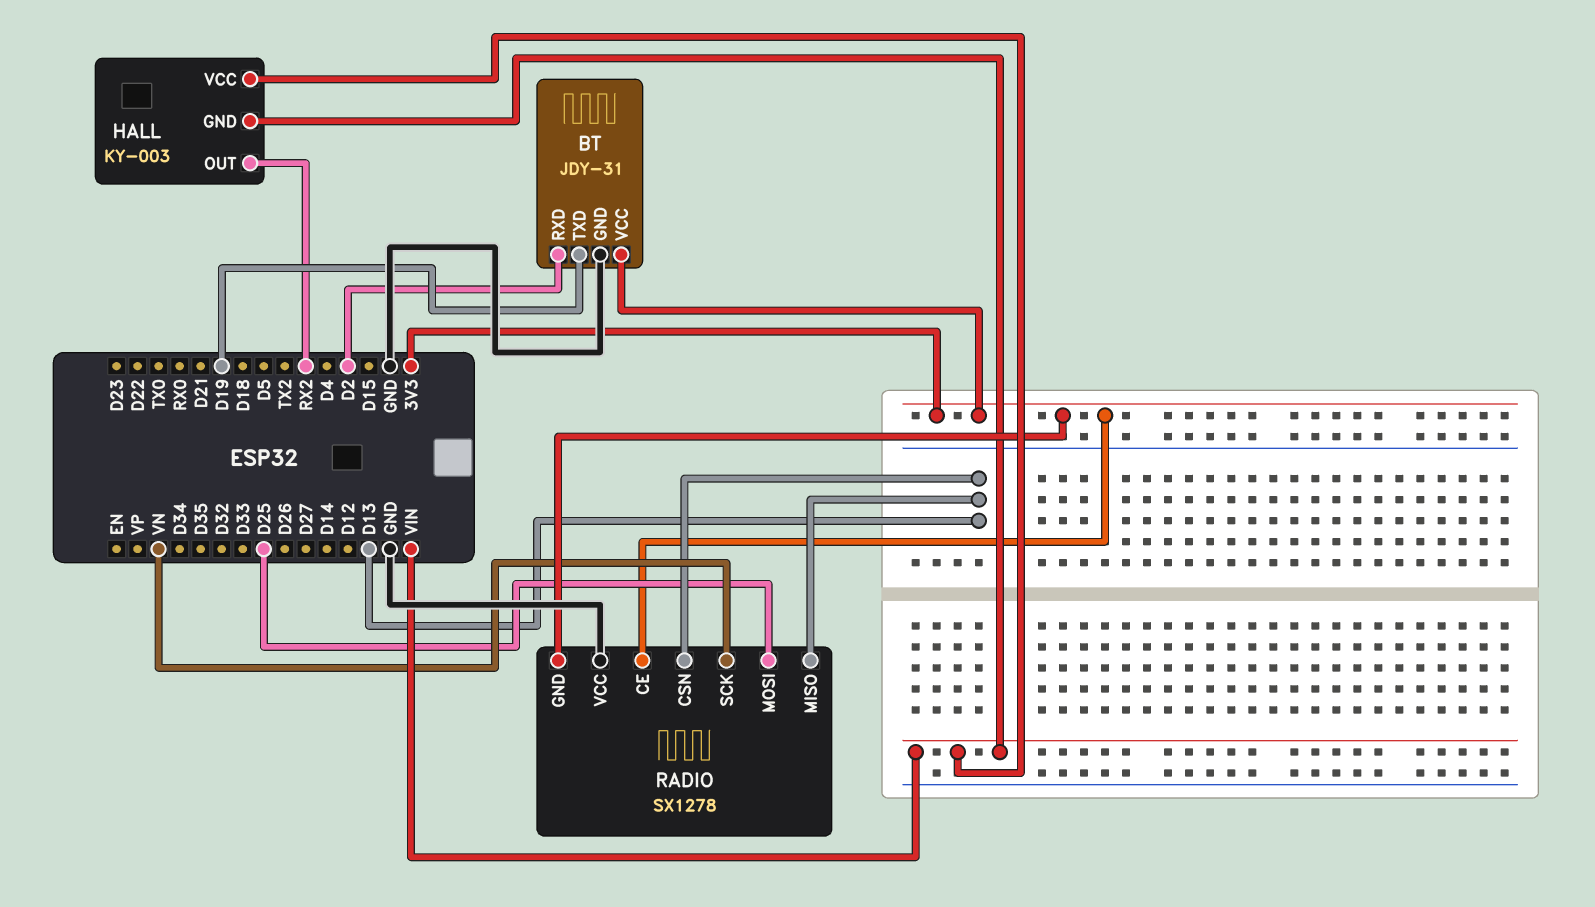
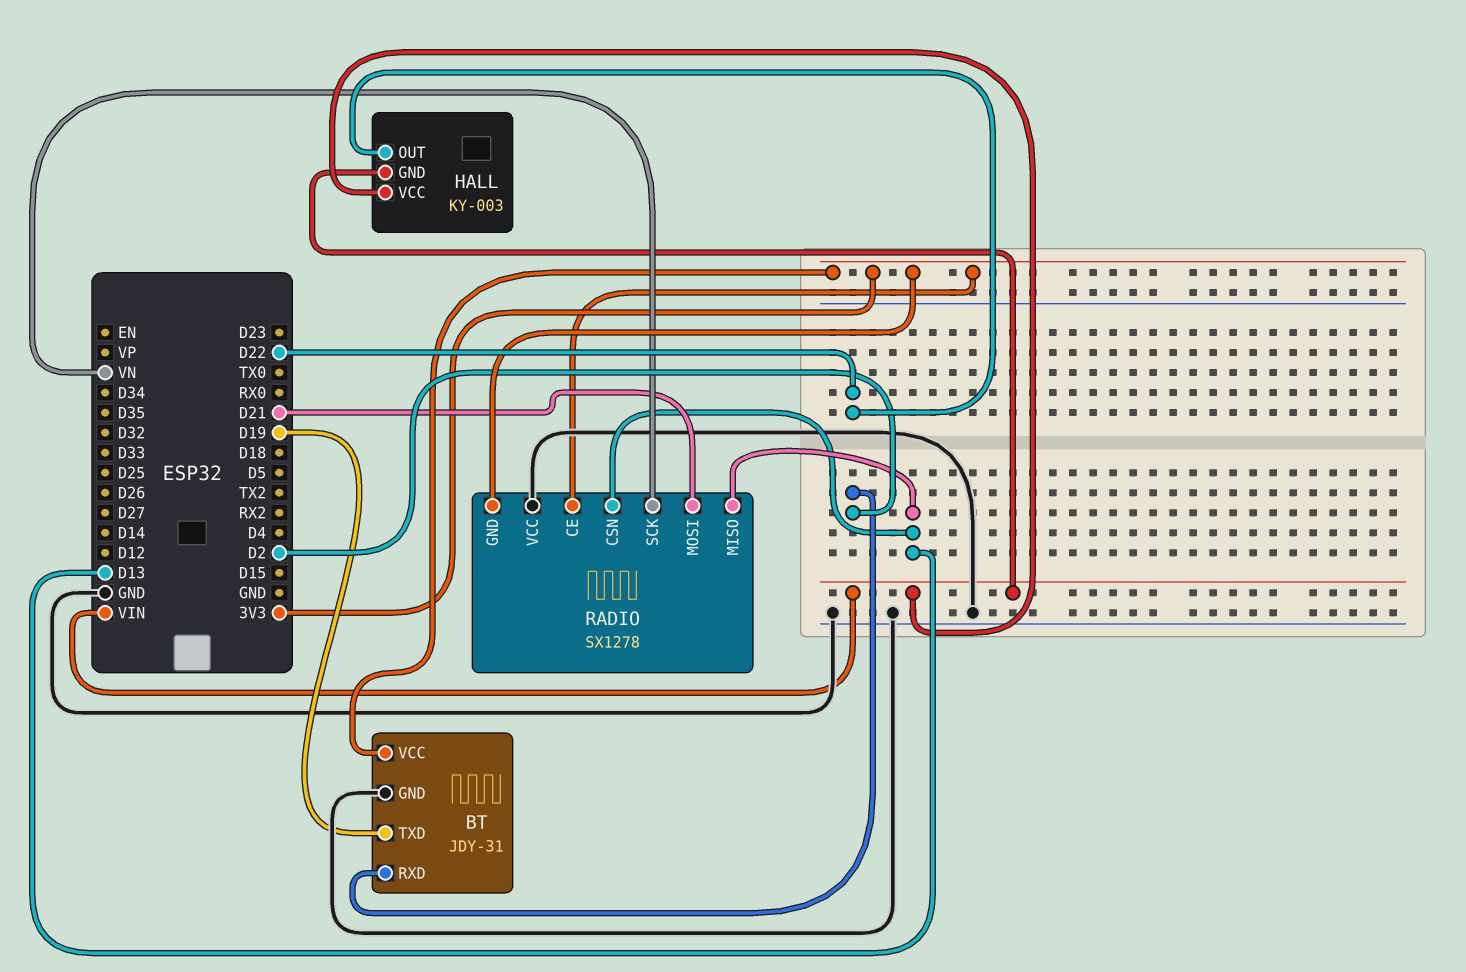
HALL pin OUT: RX2 -> D22
RADIO pin MOSI: D25 -> D21

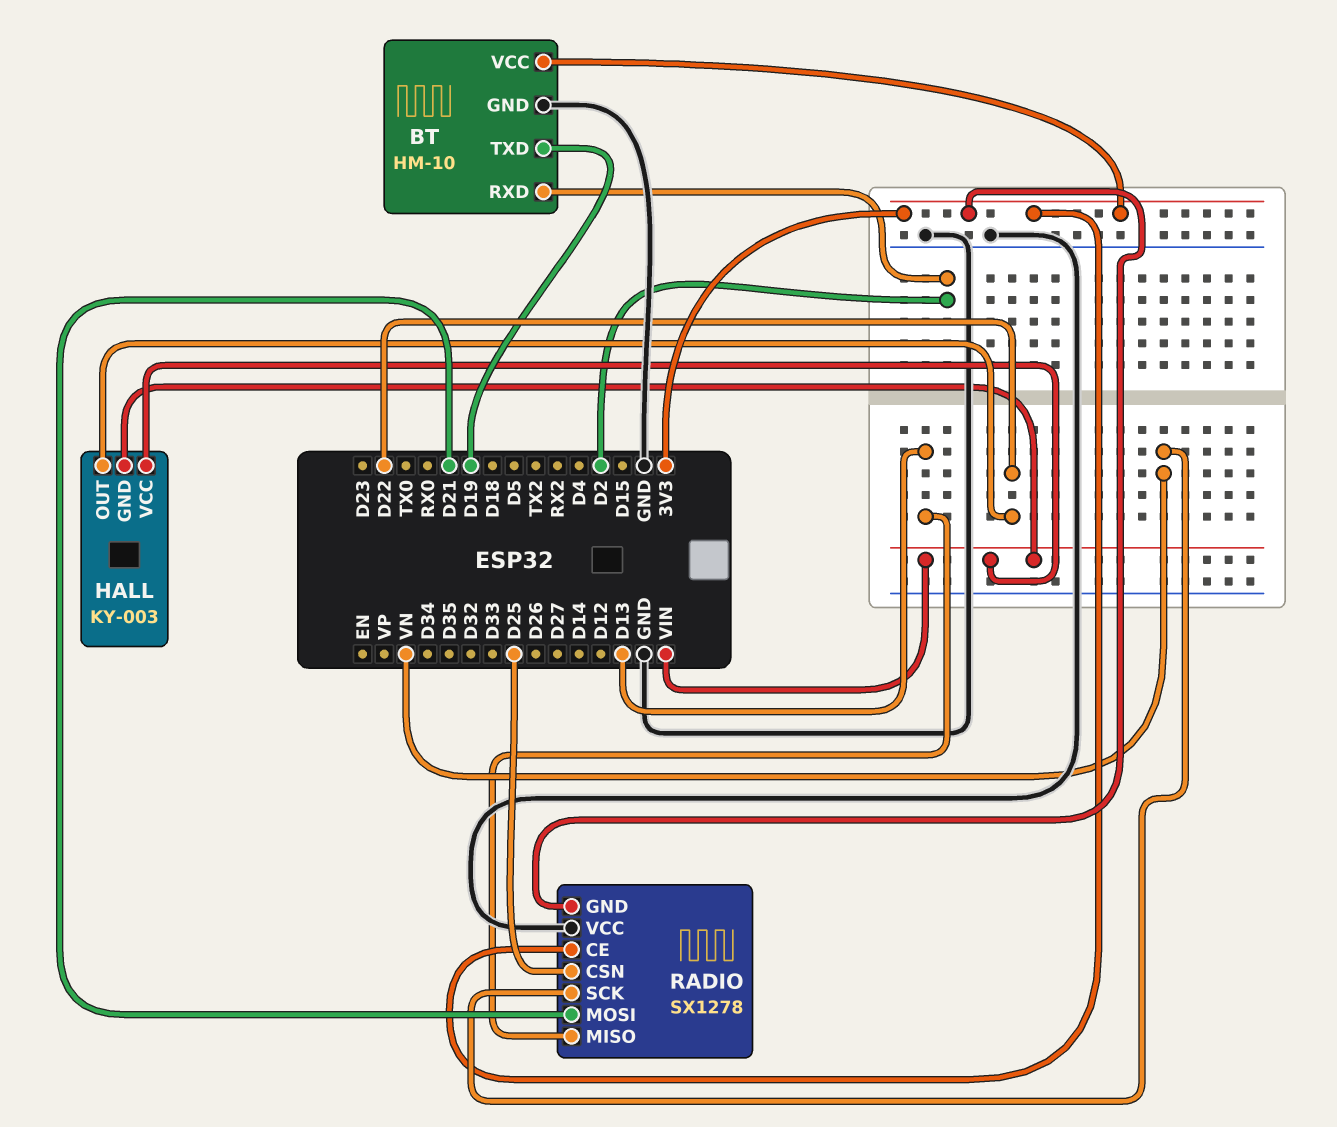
BT: JDY-31 -> HM-10
RADIO pin CSN: D13 -> D25

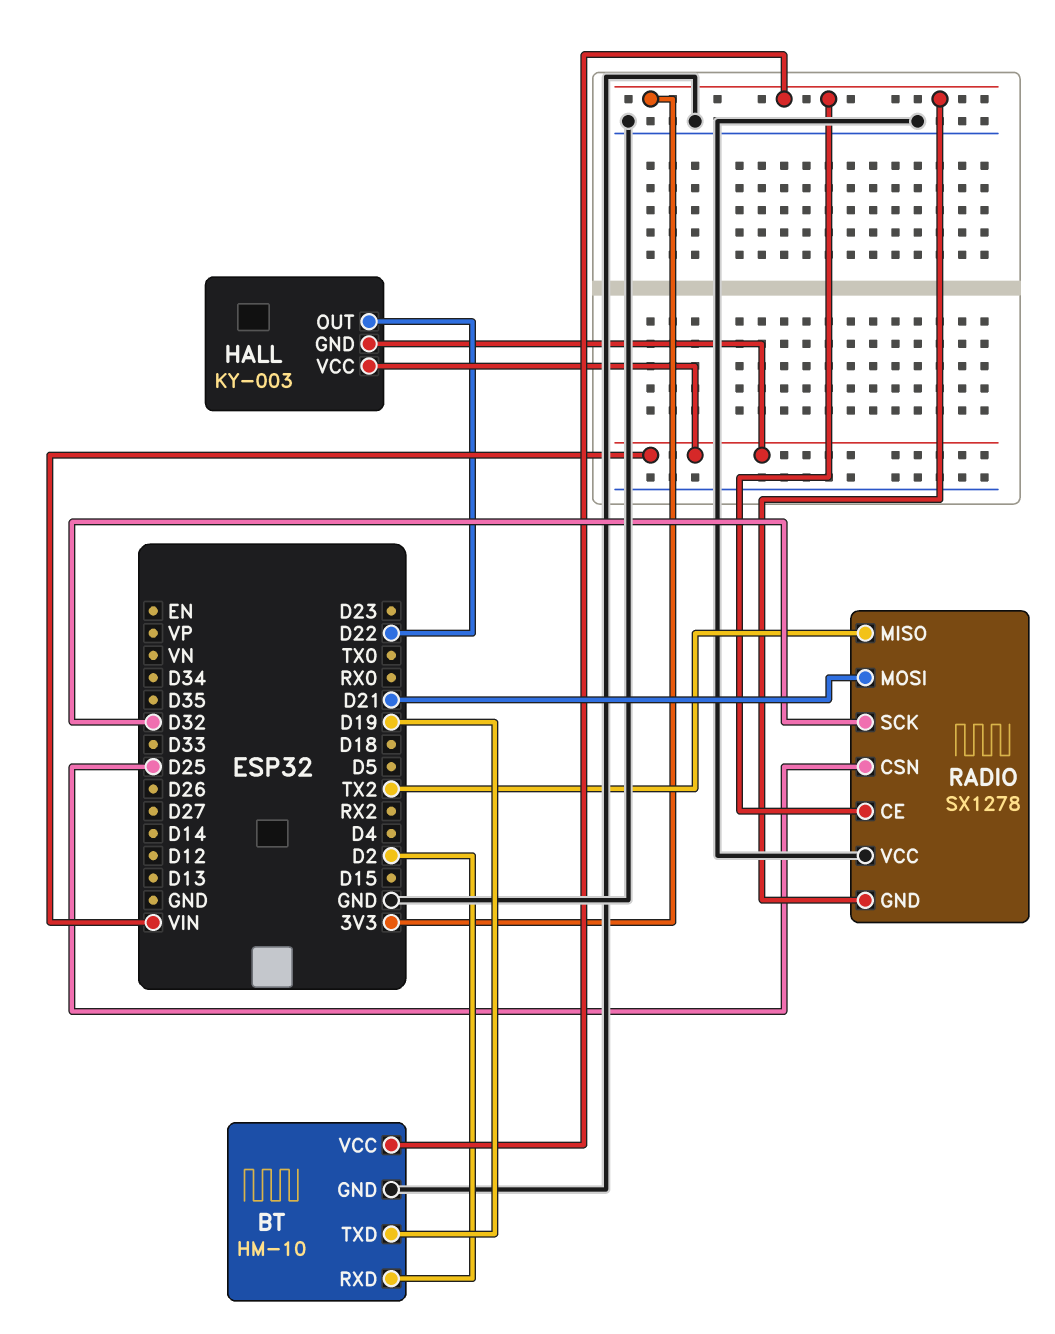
RADIO pin MISO: D13 -> TX2
RADIO pin SCK: VN -> D32

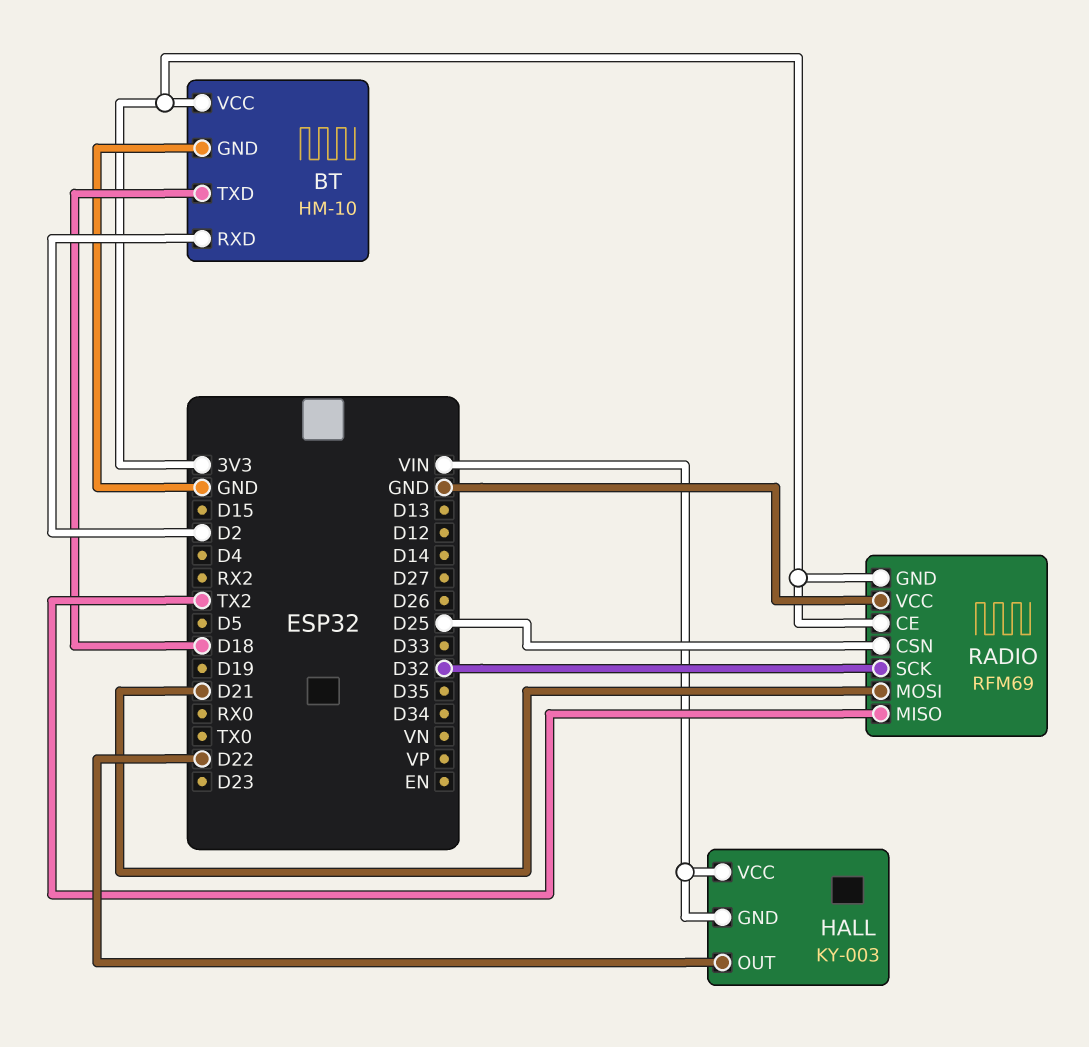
BT pin TXD: D19 -> D18
RADIO: SX1278 -> RFM69

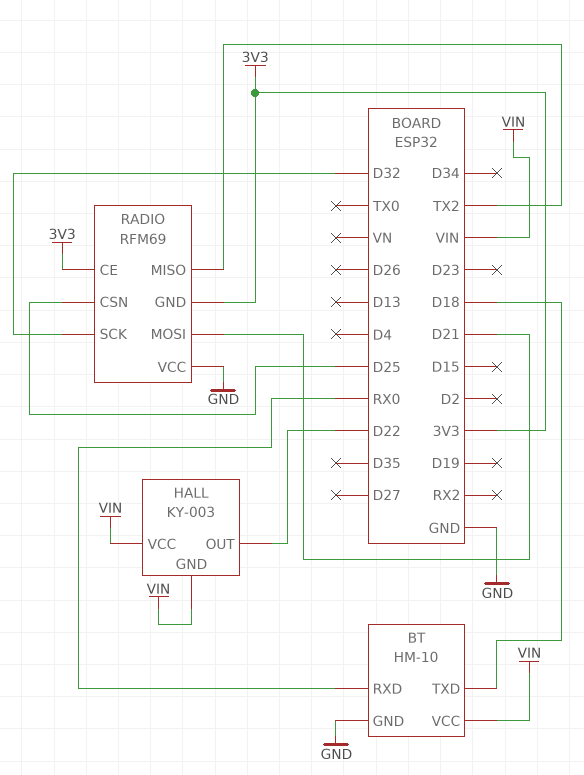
BT pin RXD: D2 -> RX0
BT pin VCC: 3V3 -> VIN

